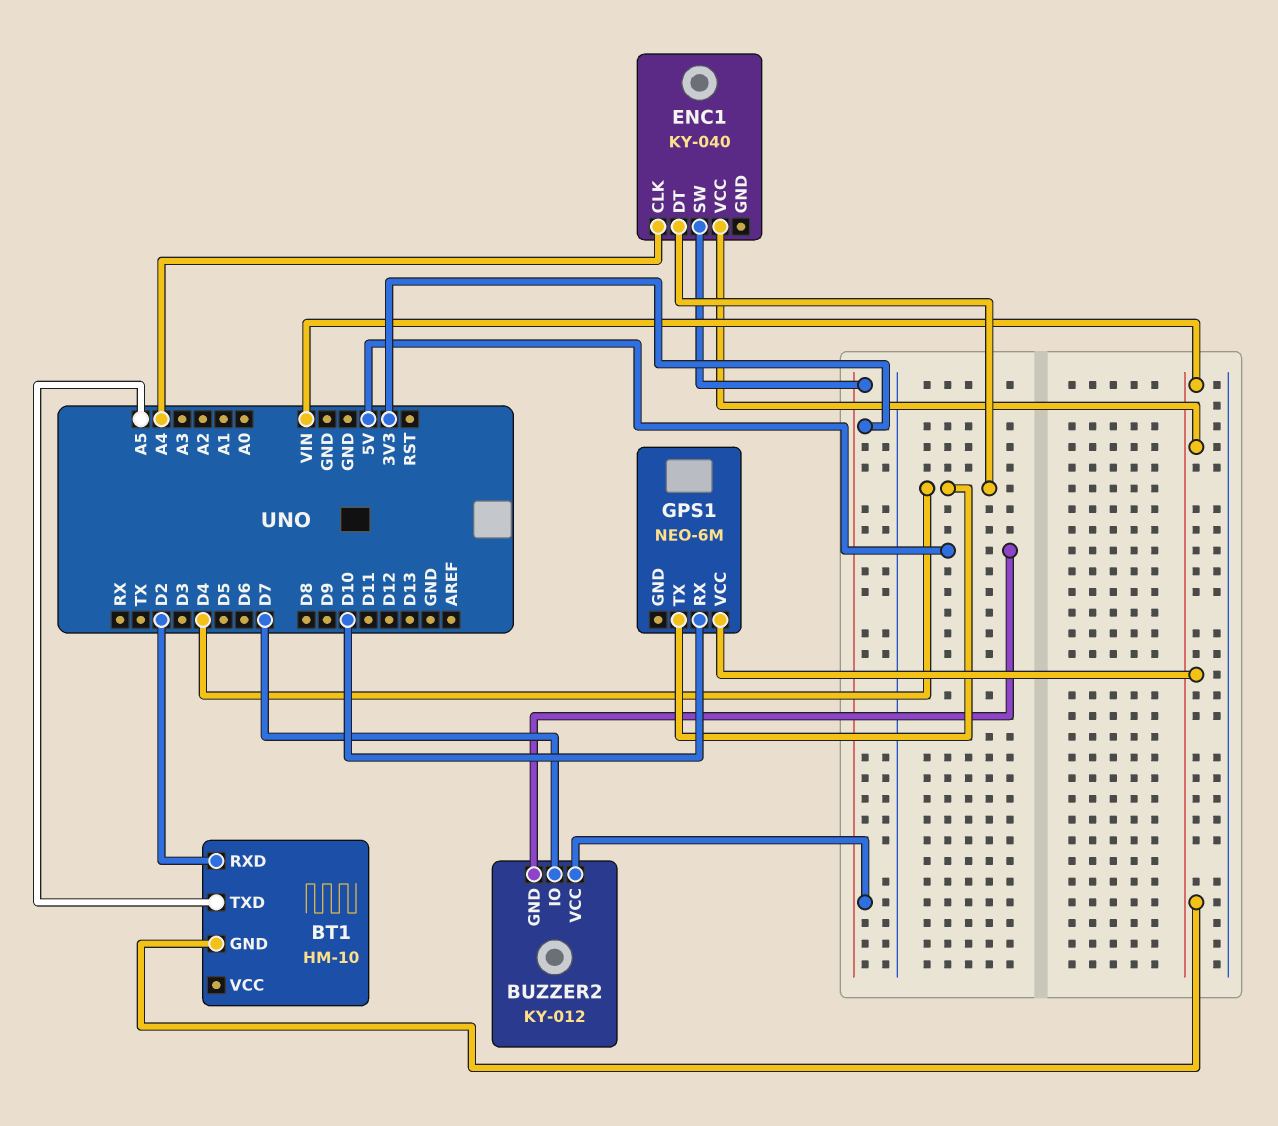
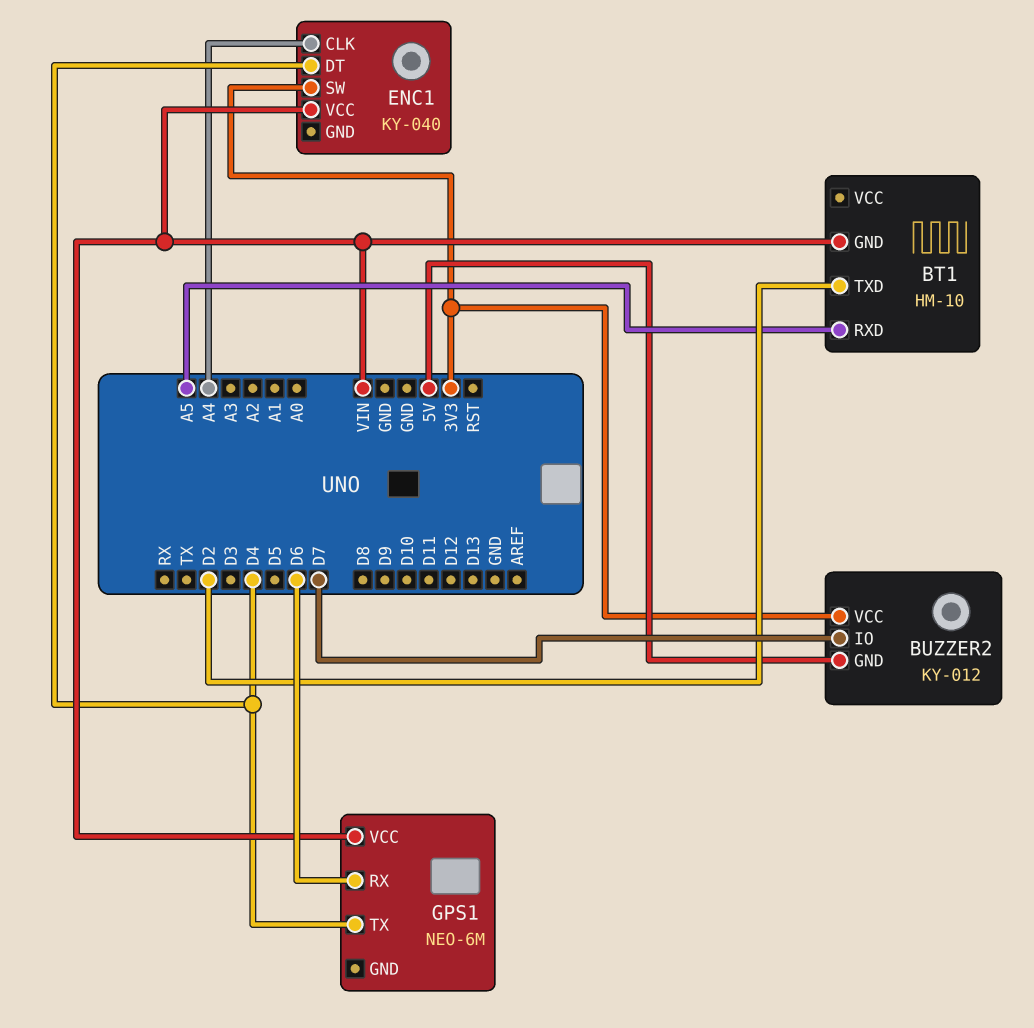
BT1 pin RXD: D2 -> A5
BT1 pin TXD: A5 -> D2
GPS1 pin RX: D10 -> D6

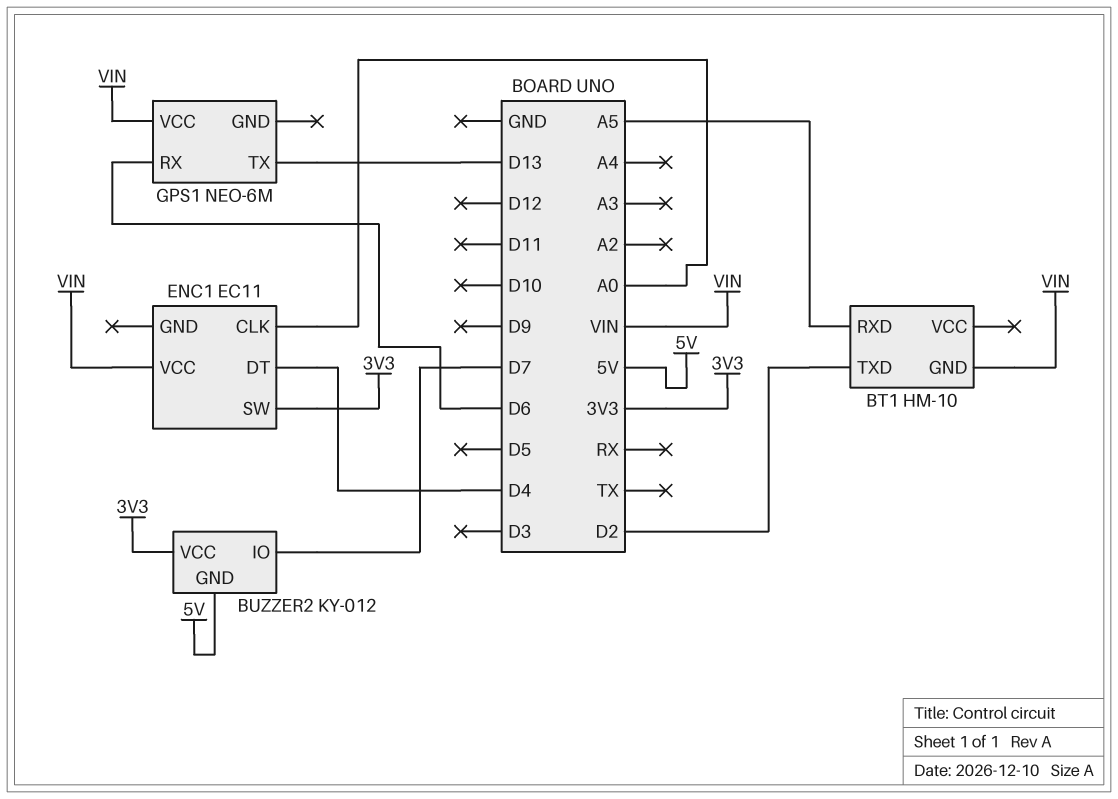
ENC1: KY-040 -> EC11
ENC1 pin CLK: A4 -> A0
GPS1 pin TX: D4 -> D13

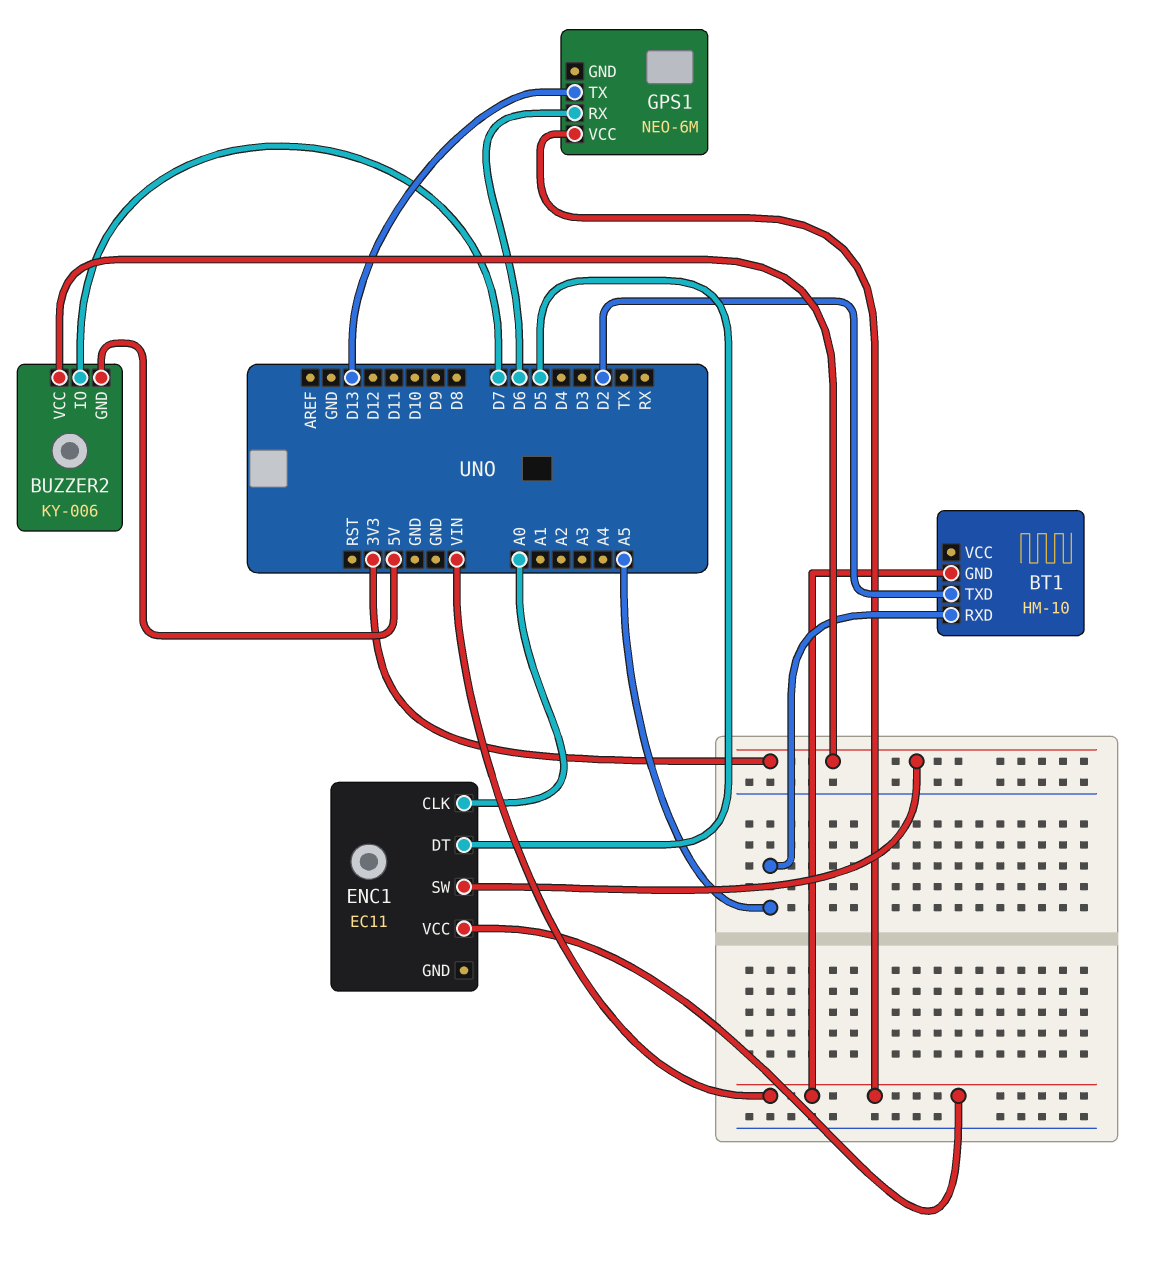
BUZZER2: KY-012 -> KY-006
ENC1 pin DT: D4 -> D5

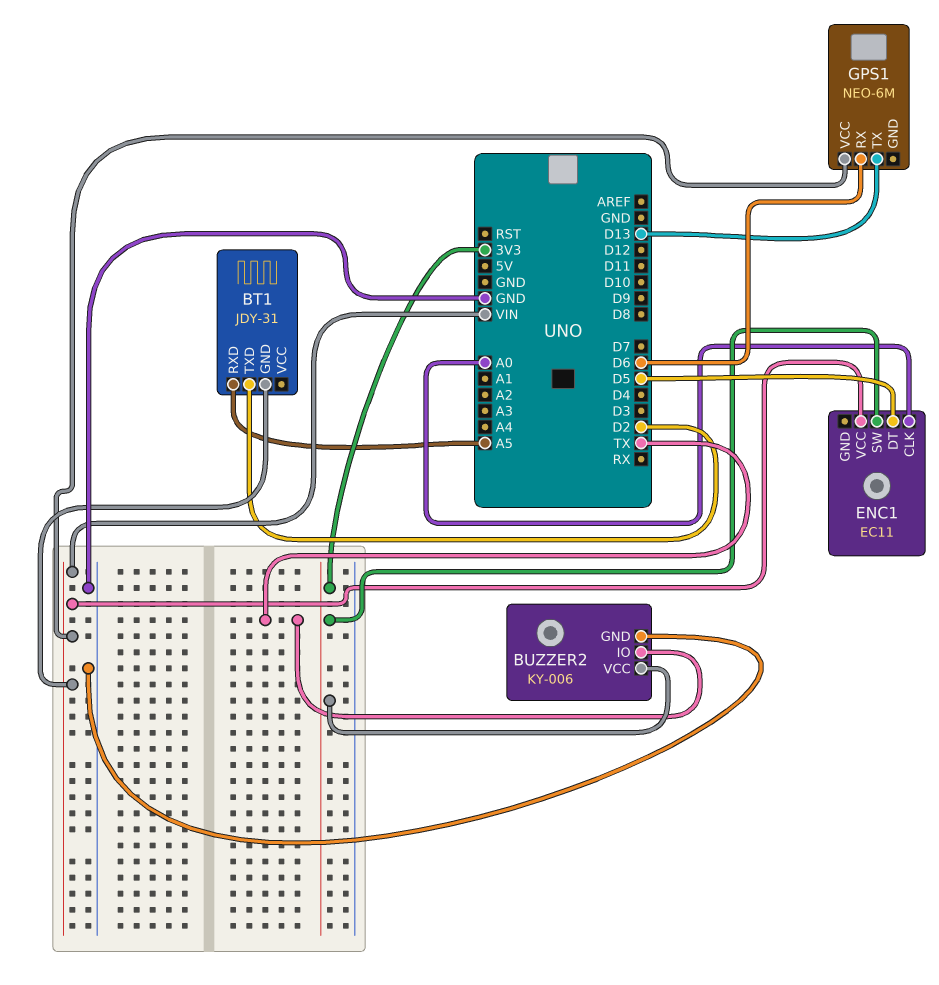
BT1: HM-10 -> JDY-31
BUZZER2 pin GND: 5V -> GND
BUZZER2 pin IO: D7 -> TX

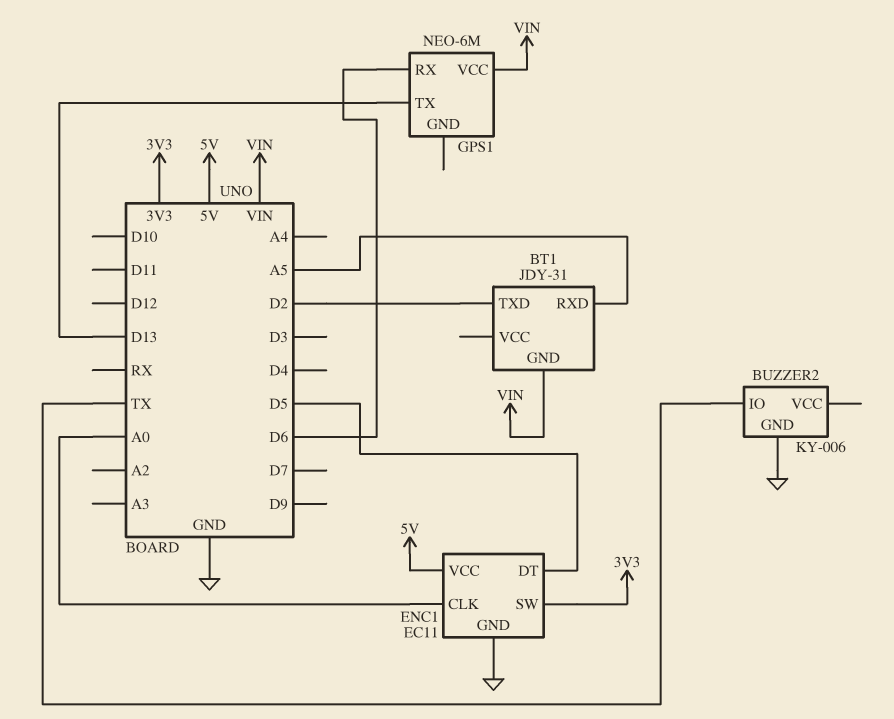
BUZZER2 pin VCC: 3V3 -> none
ENC1 pin GND: none -> GND
ENC1 pin VCC: VIN -> 5V

